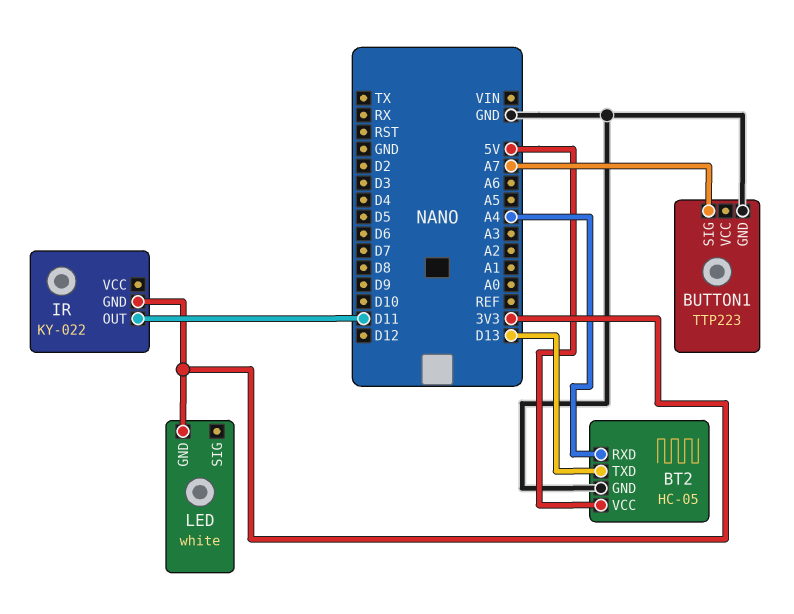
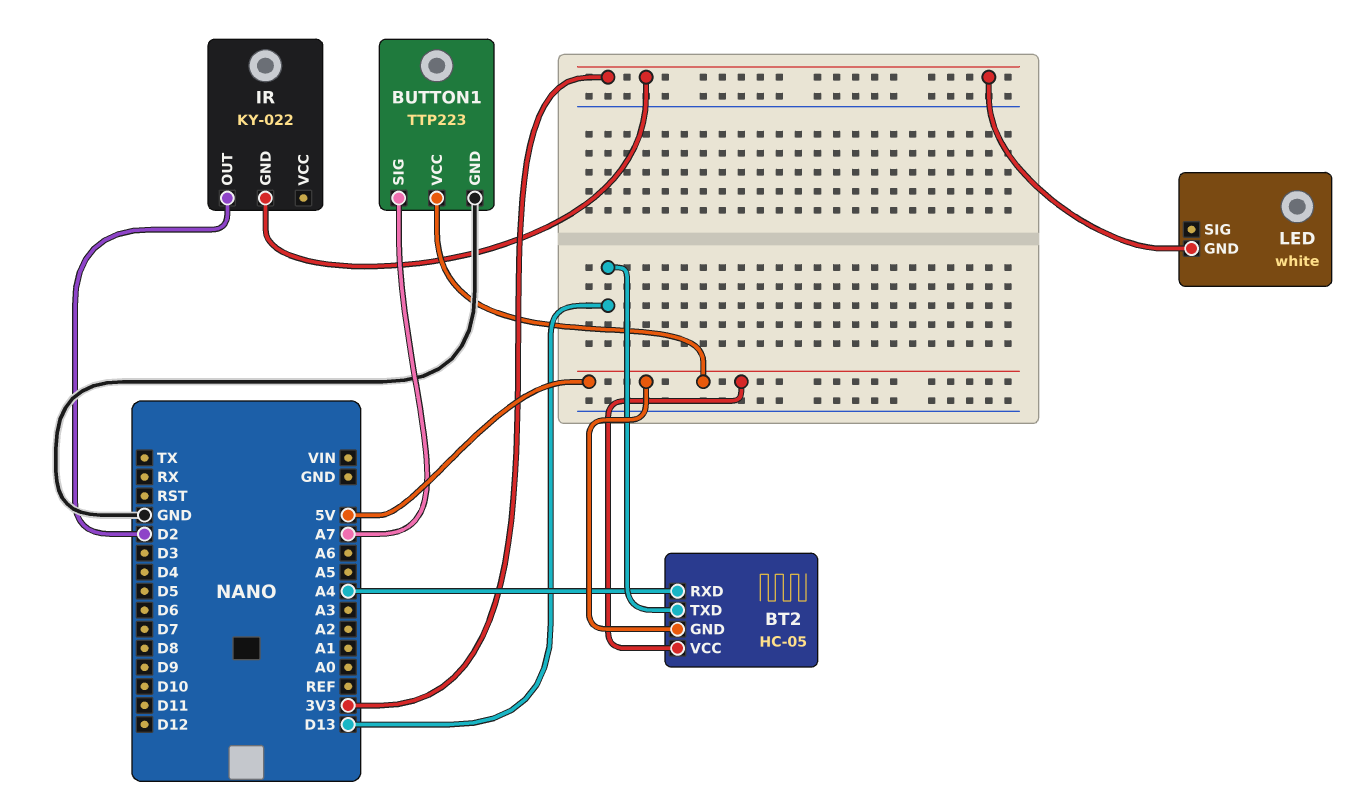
BT2 pin GND: GND -> 5V
BUTTON1 pin VCC: none -> 5V
IR pin OUT: D11 -> D2

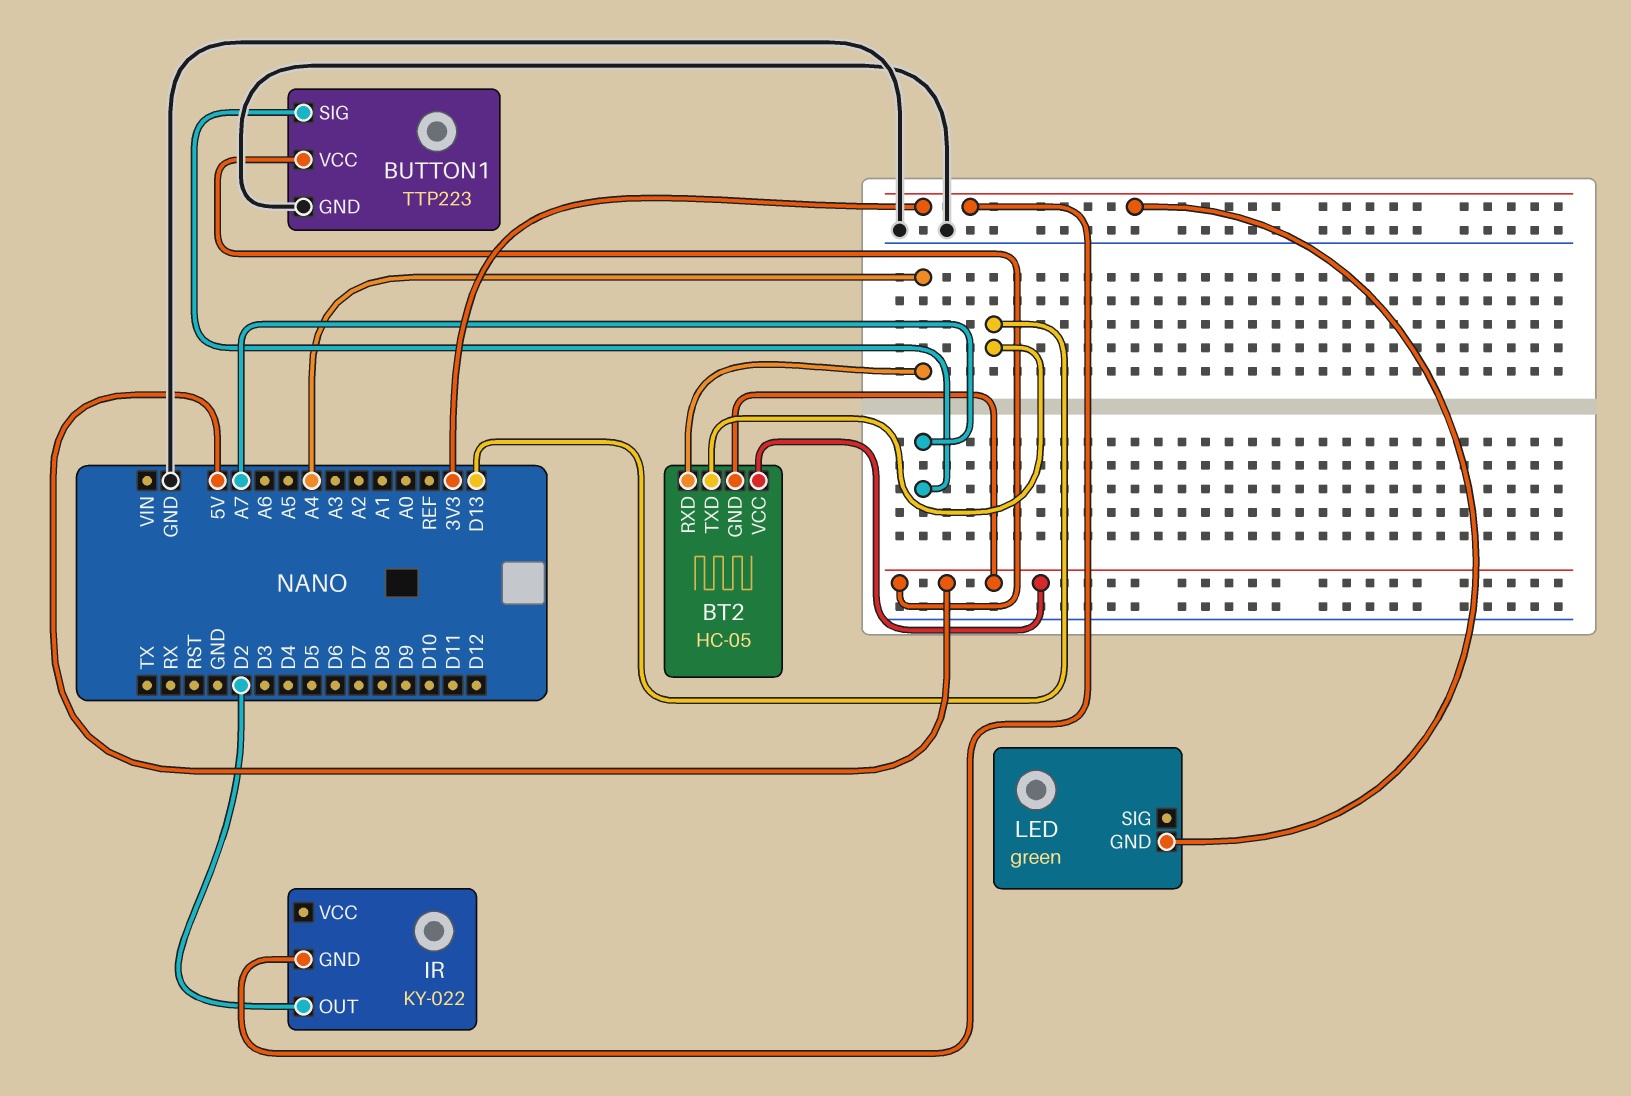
LED: white -> green

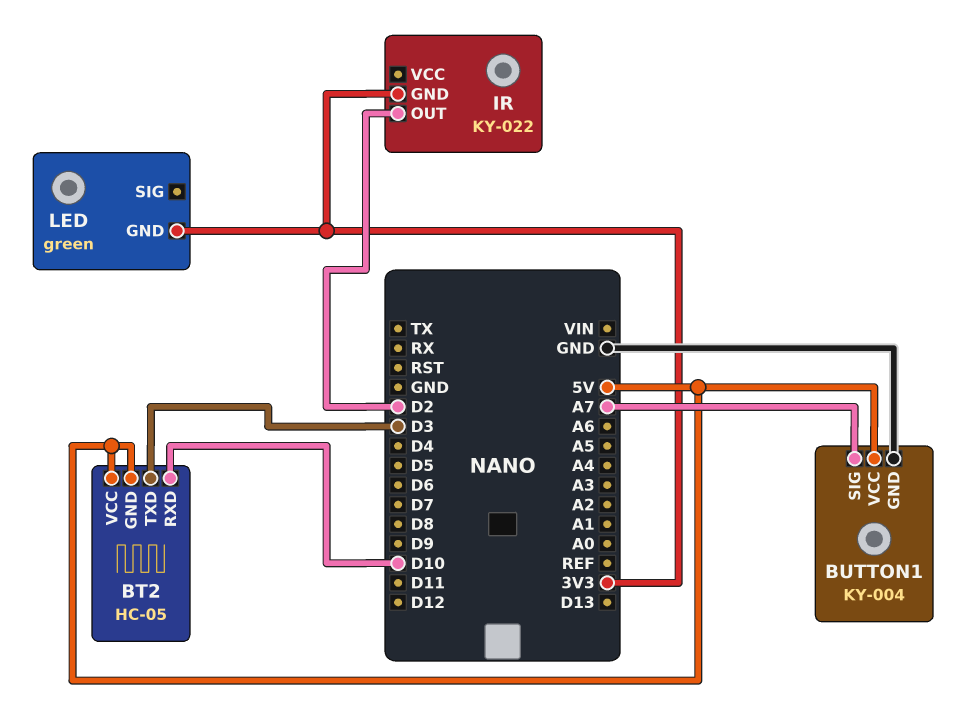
BT2 pin RXD: A4 -> D10
BT2 pin TXD: D13 -> D3
BUTTON1: TTP223 -> KY-004

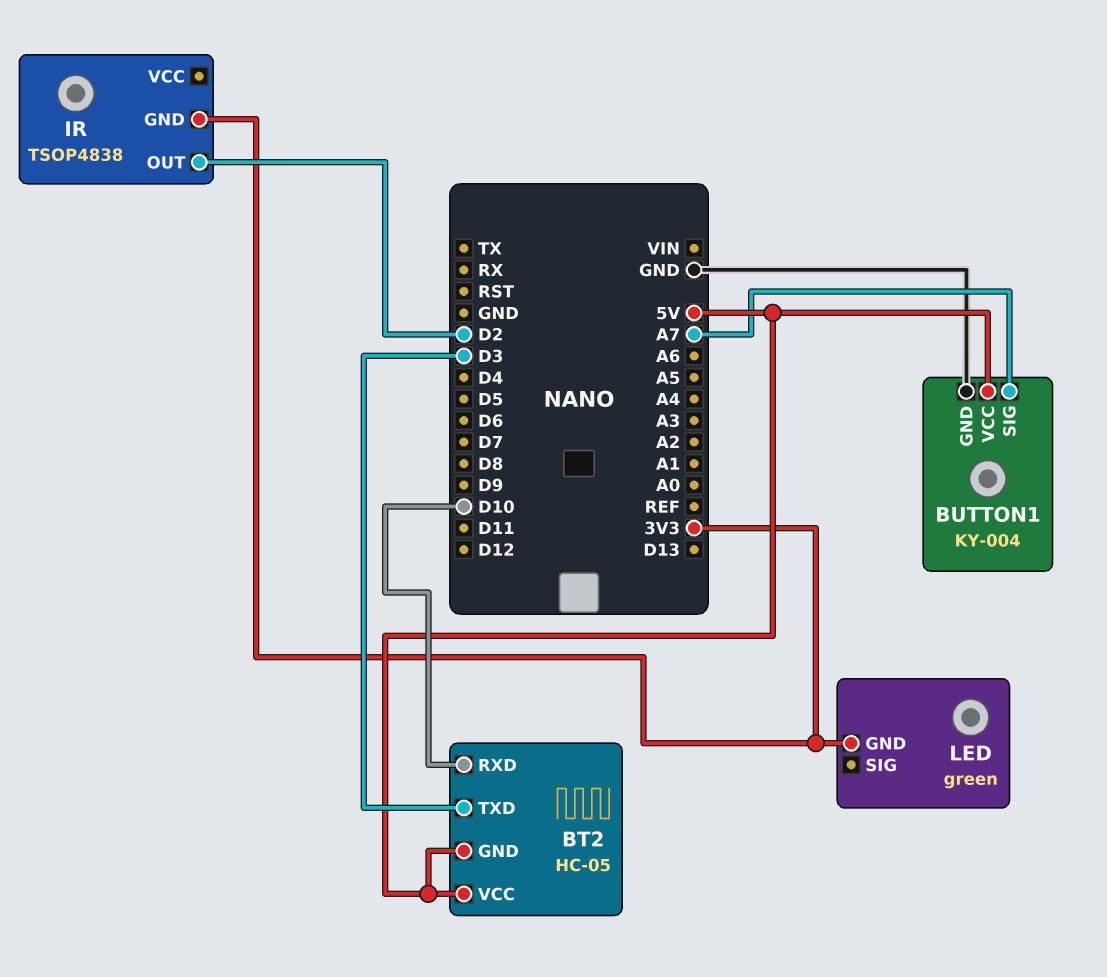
IR: KY-022 -> TSOP4838

